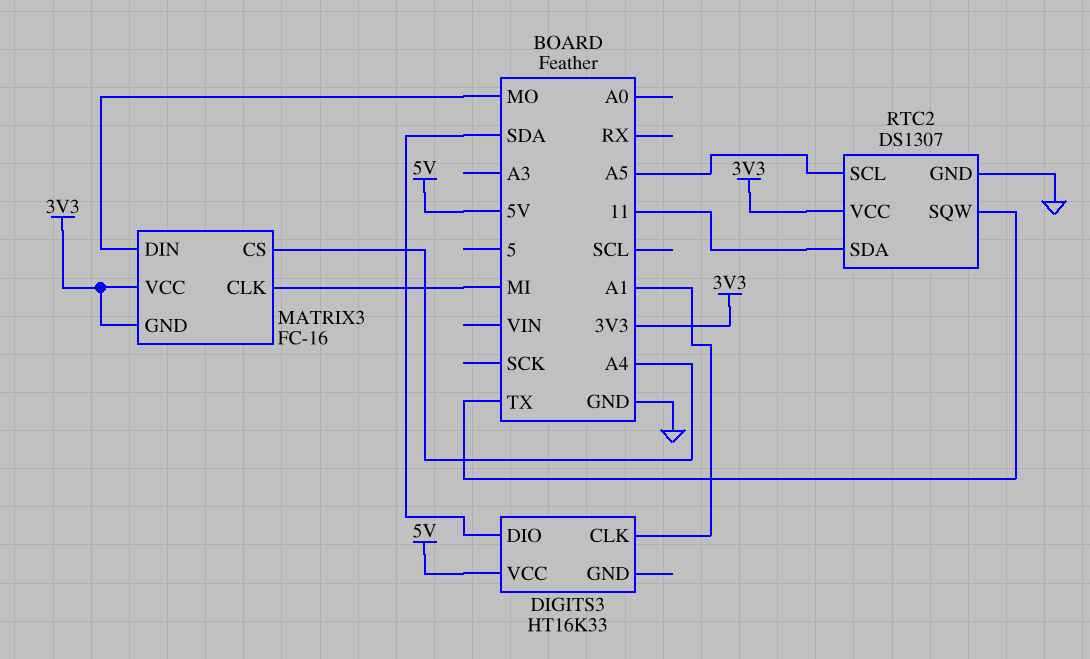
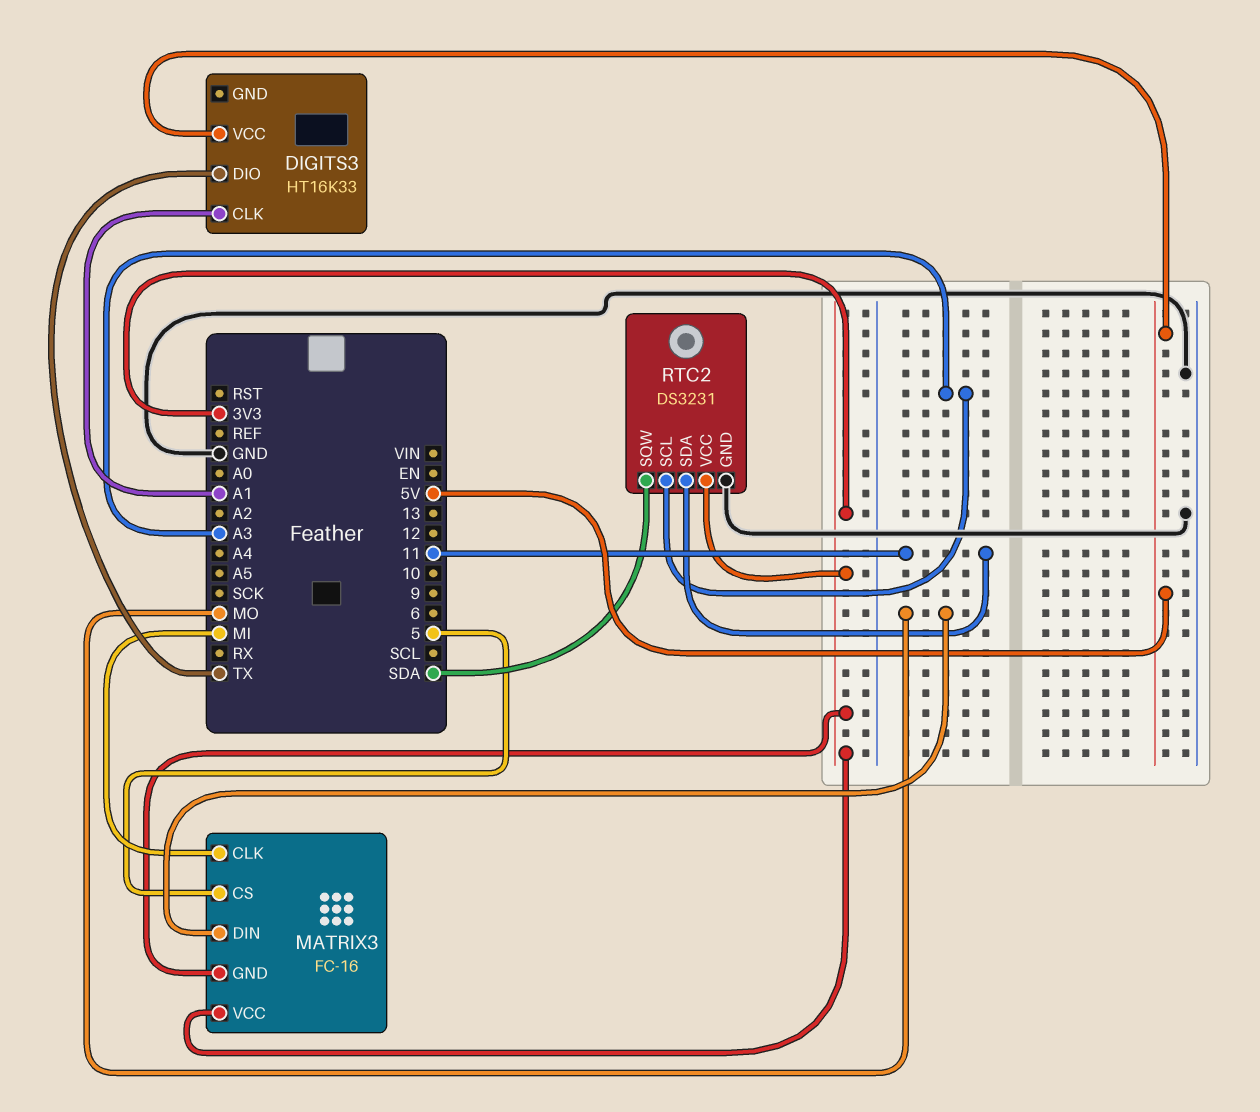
DIGITS3 pin DIO: SDA -> TX
MATRIX3 pin CS: A4 -> 5
RTC2: DS1307 -> DS3231
RTC2 pin SCL: A5 -> A3
RTC2 pin SQW: TX -> SDA

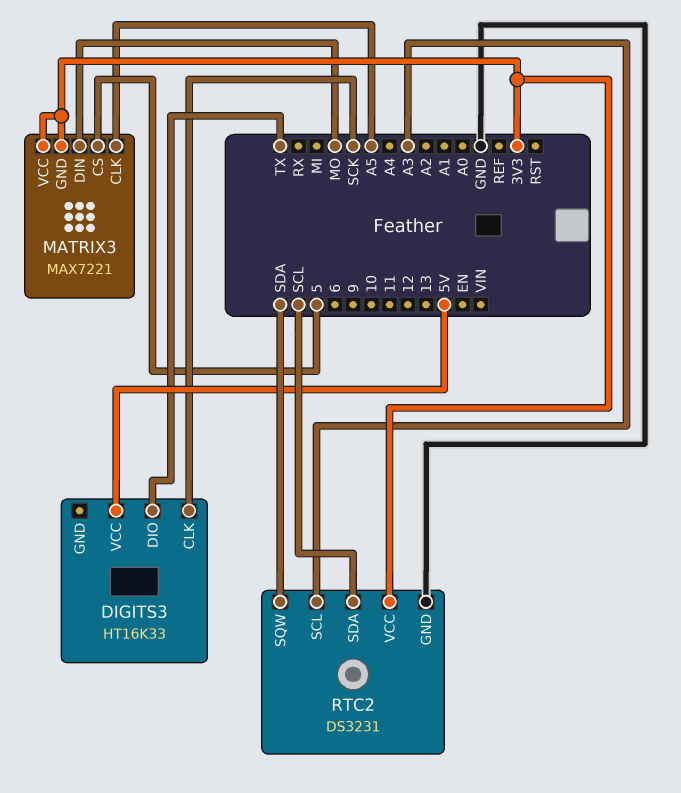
DIGITS3 pin CLK: A1 -> SCK
MATRIX3: FC-16 -> MAX7221
MATRIX3 pin CLK: MI -> A5
RTC2 pin SDA: 11 -> SCL

